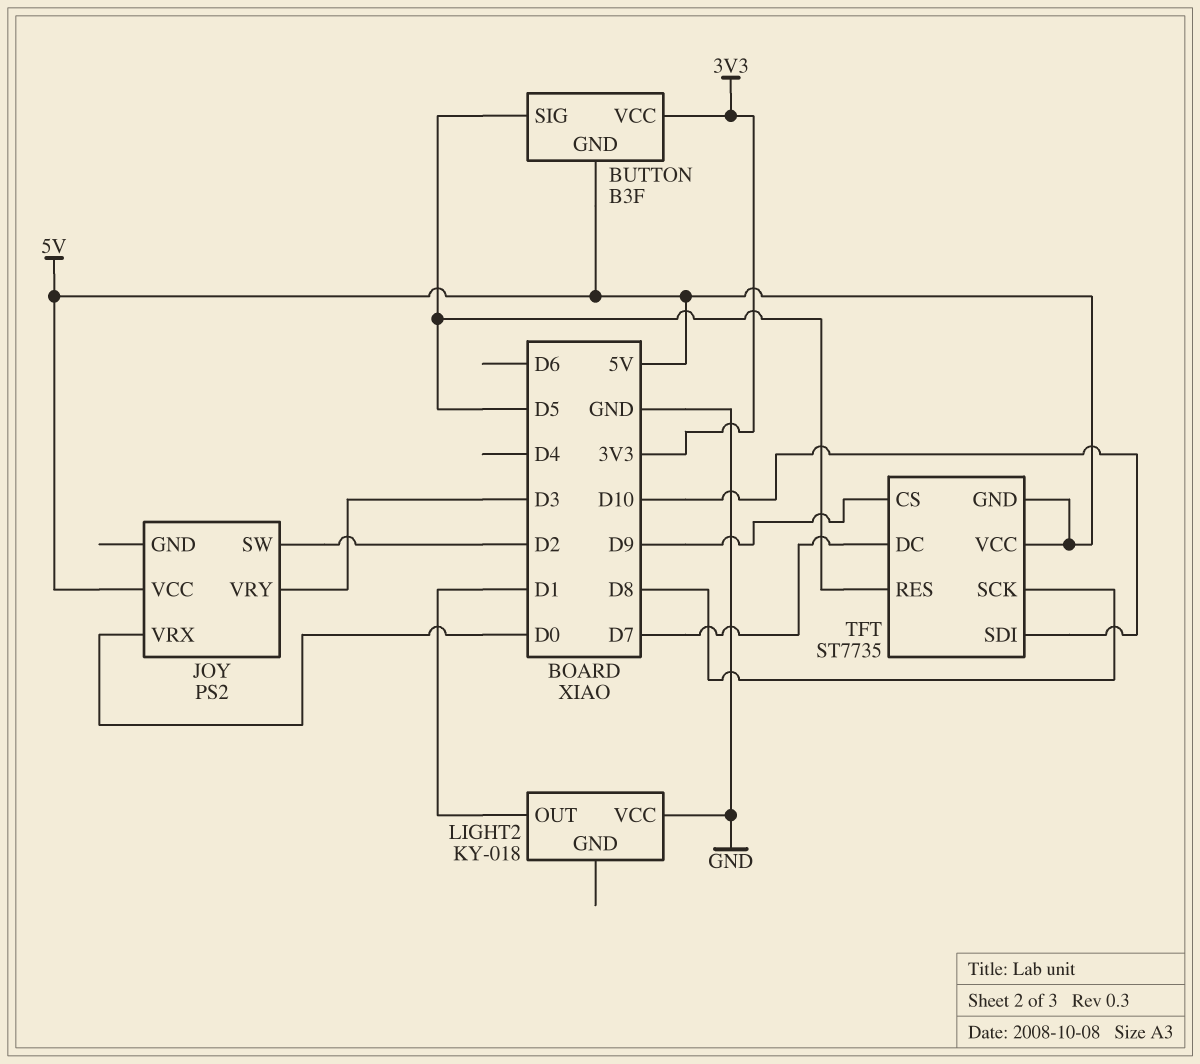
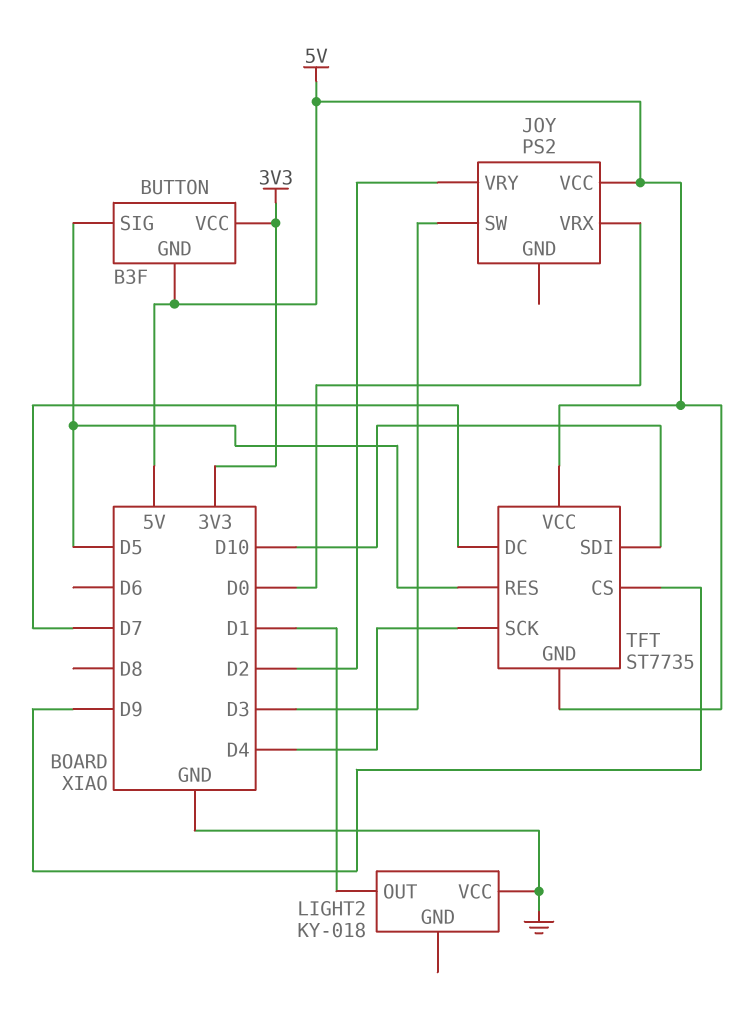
JOY pin SW: D2 -> D3
JOY pin VRY: D3 -> D2
TFT pin SCK: D8 -> D4

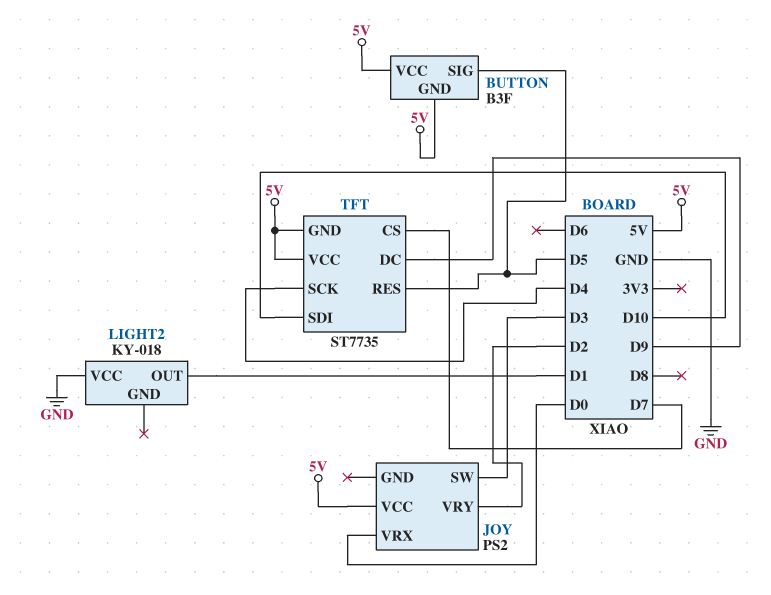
BUTTON pin VCC: 3V3 -> 5V
TFT pin CS: D9 -> D7
TFT pin DC: D7 -> D9

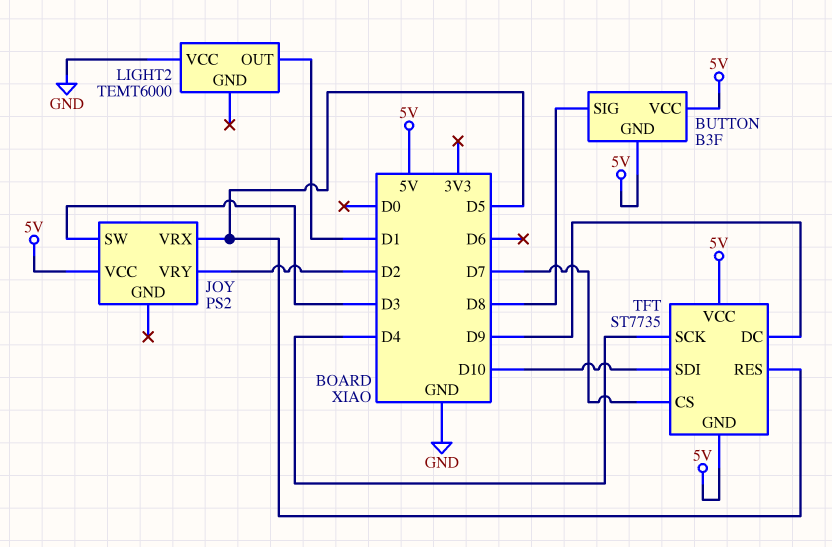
BUTTON pin SIG: D5 -> D8
JOY pin VRX: D0 -> D5
LIGHT2: KY-018 -> TEMT6000

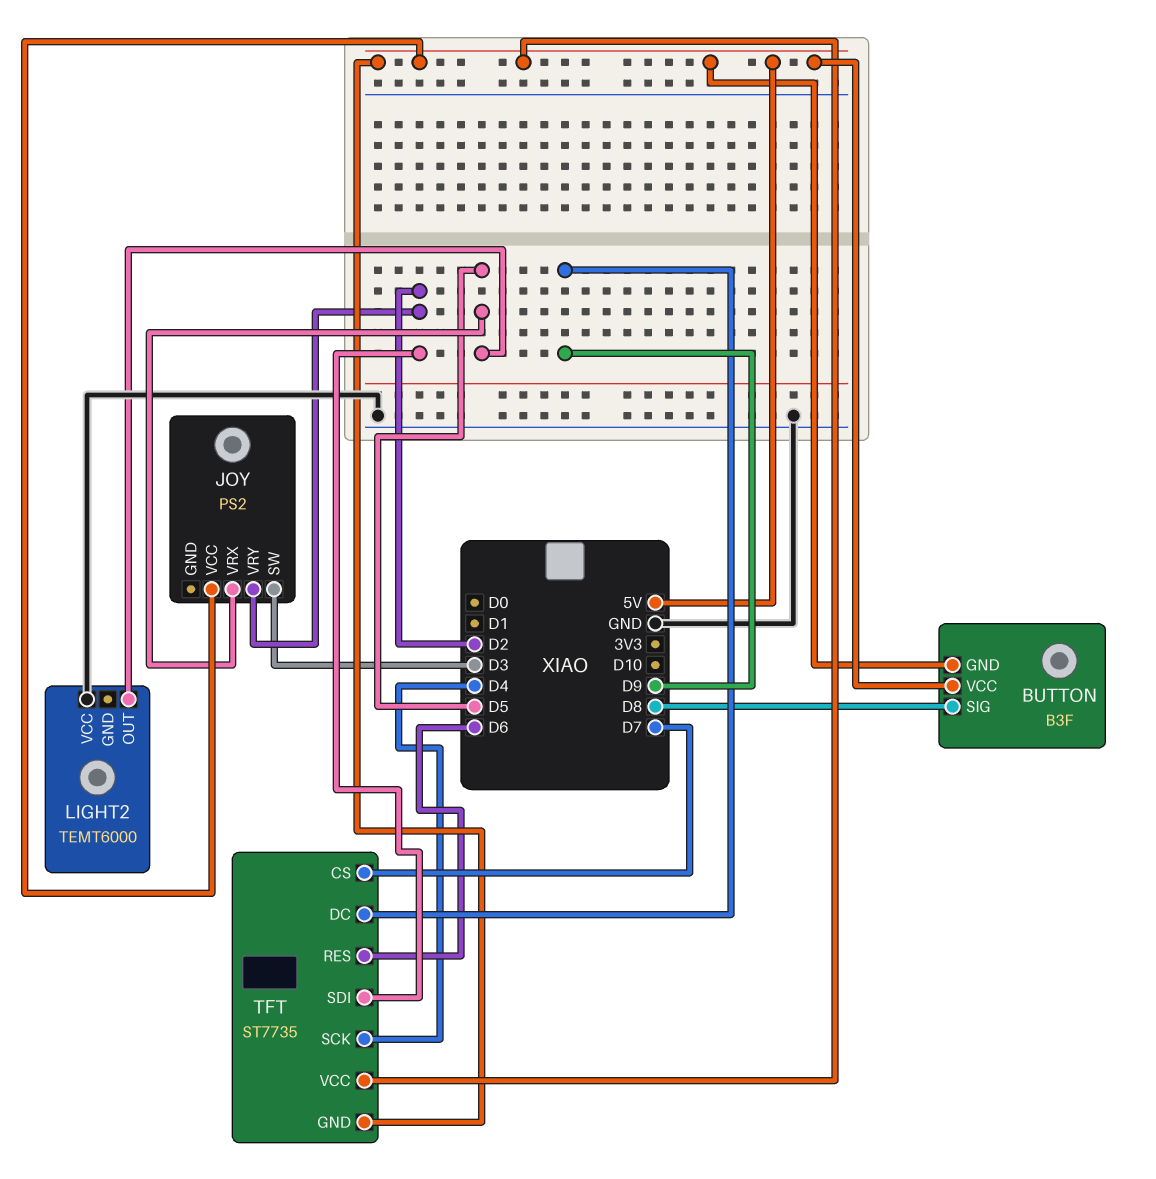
LIGHT2 pin OUT: D1 -> D5
TFT pin RES: D5 -> D6
TFT pin SDI: D10 -> D2

